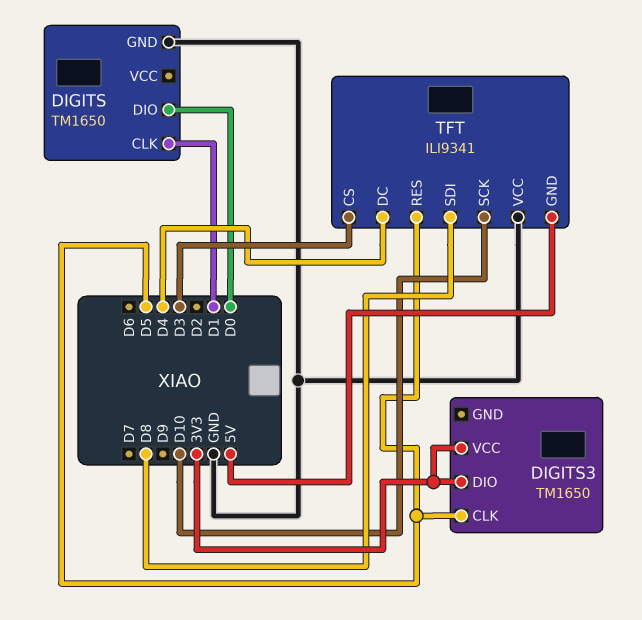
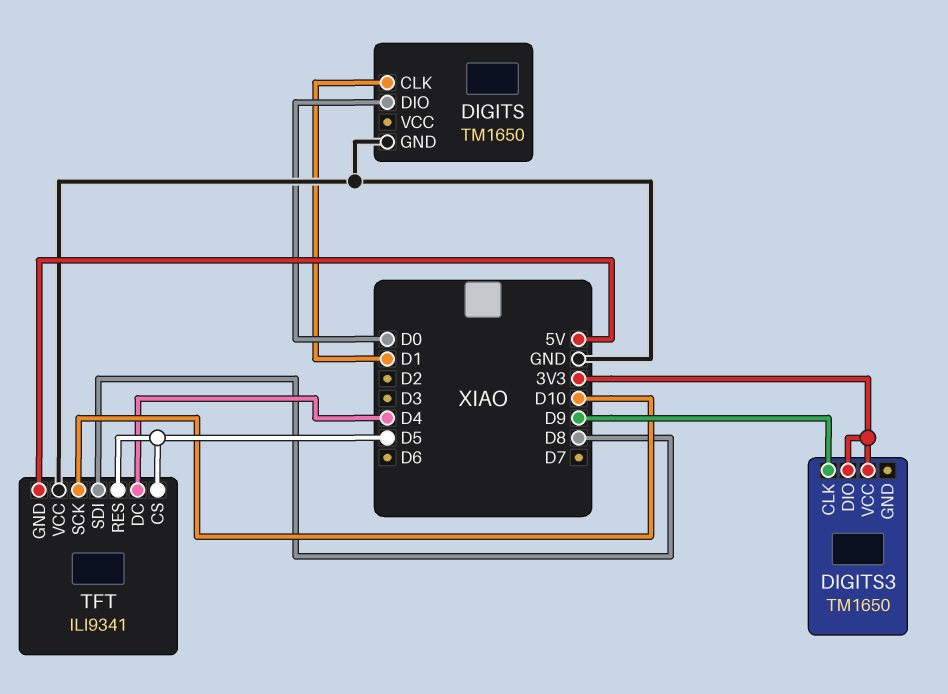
DIGITS3 pin CLK: D5 -> D9
TFT pin CS: D3 -> D5

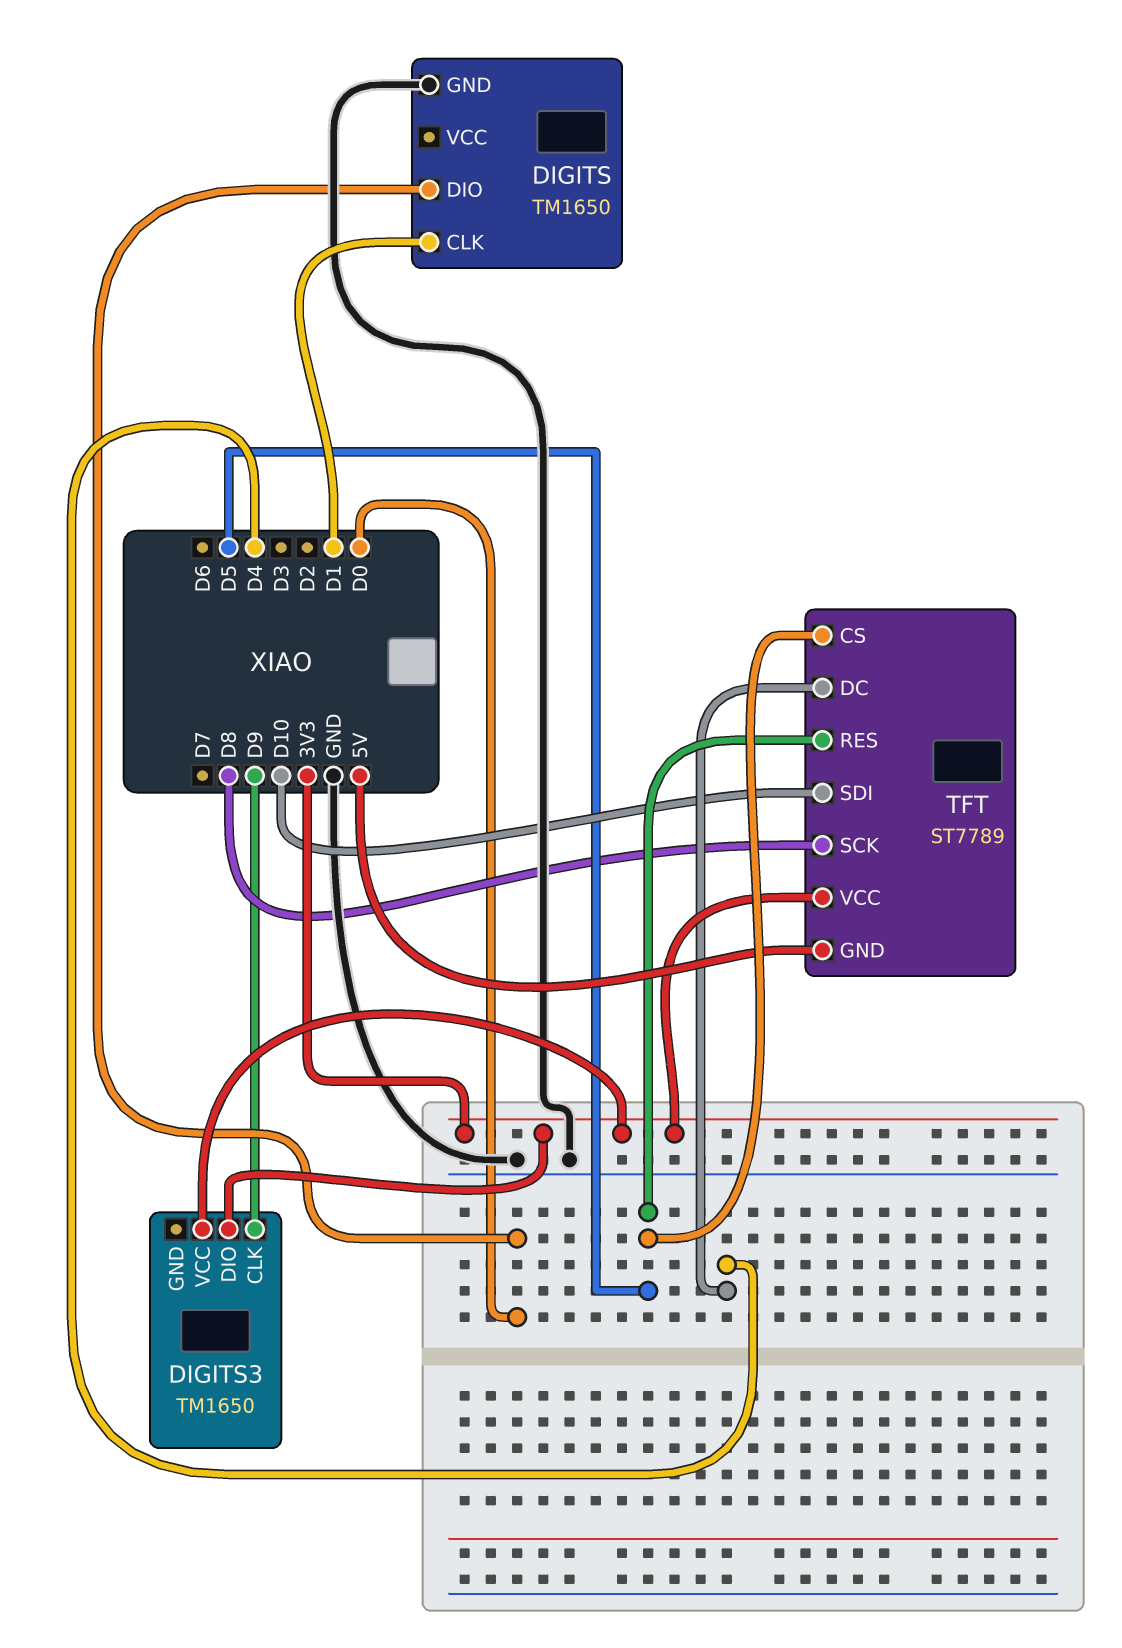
TFT: ILI9341 -> ST7789
TFT pin SCK: D10 -> D8
TFT pin SDI: D8 -> D10
TFT pin VCC: GND -> 3V3

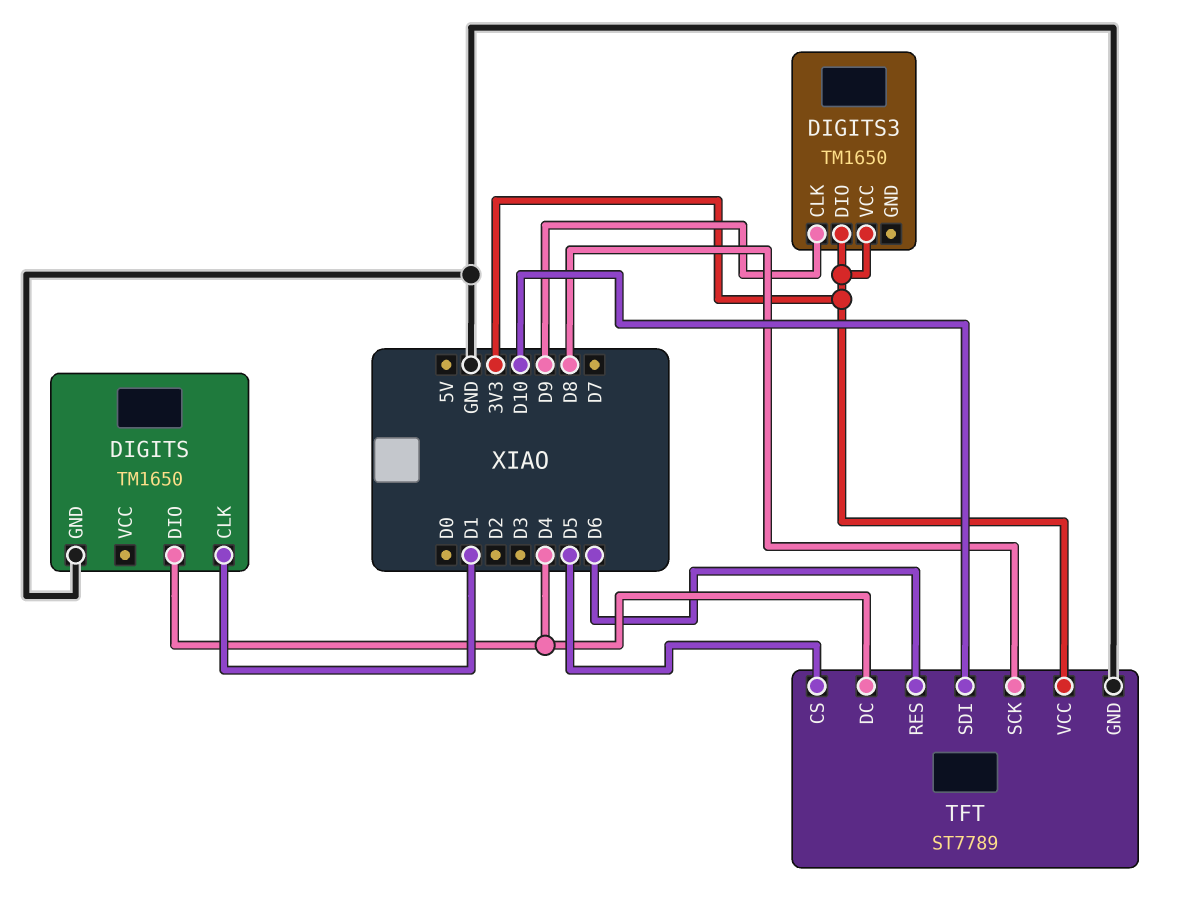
DIGITS pin DIO: D0 -> D4
TFT pin GND: 5V -> GND
TFT pin RES: D5 -> D6

